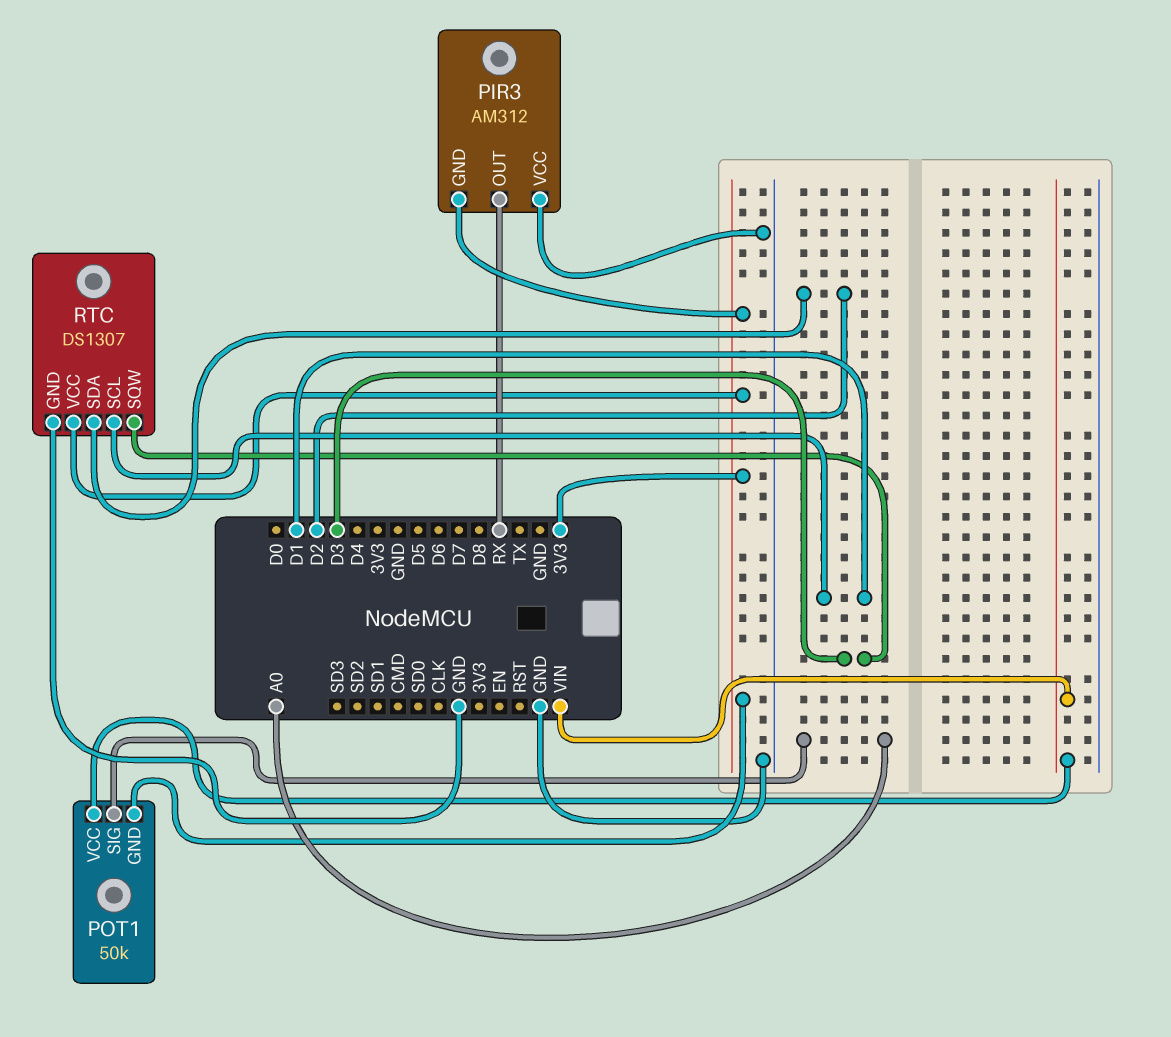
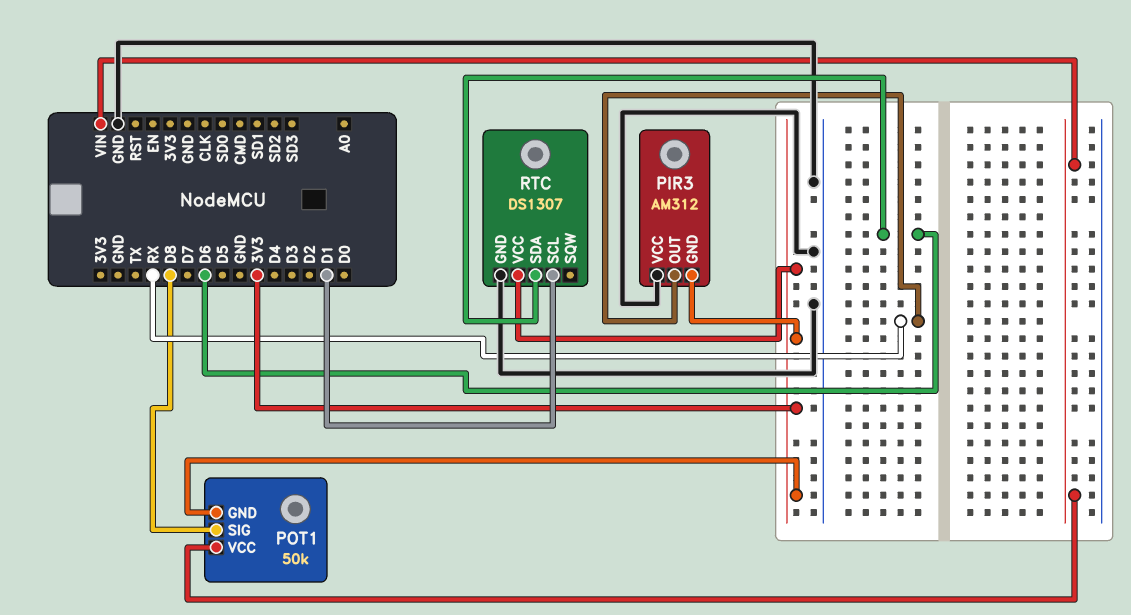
POT1 pin SIG: A0 -> D8
RTC pin SDA: D2 -> D6
RTC pin SQW: D3 -> none

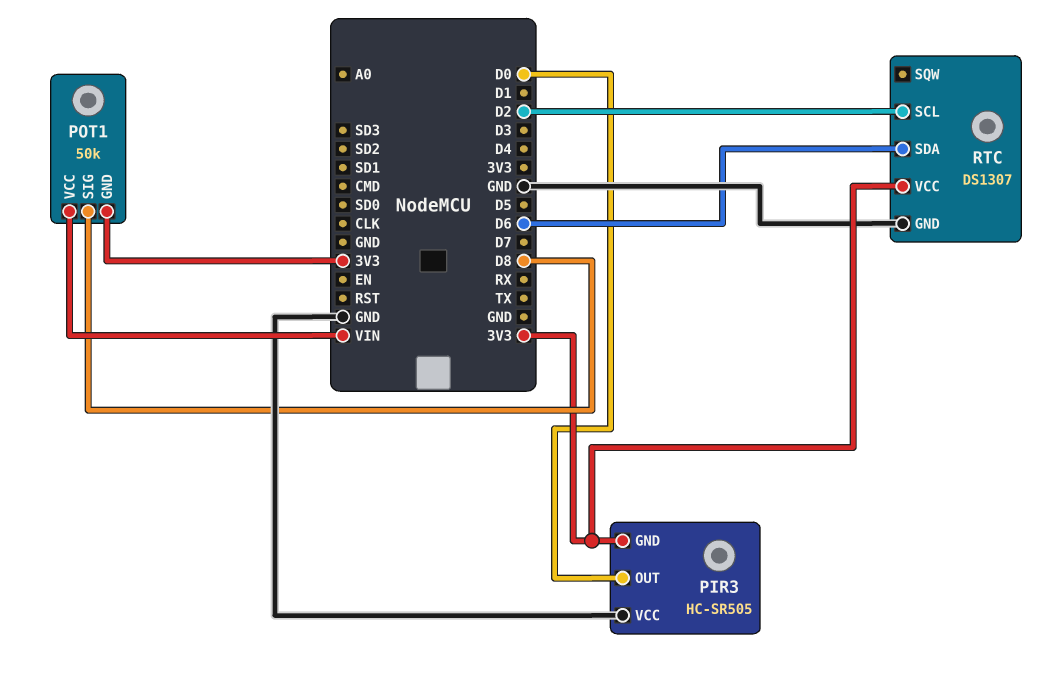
PIR3: AM312 -> HC-SR505
PIR3 pin OUT: RX -> D0
RTC pin SCL: D1 -> D2

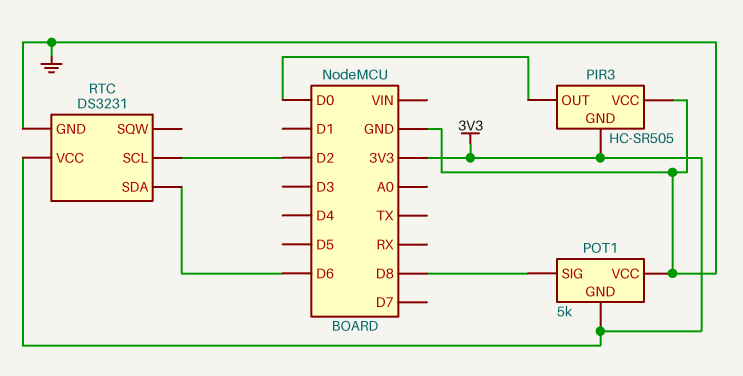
POT1: 50k -> 5k
POT1 pin VCC: VIN -> GND
RTC: DS1307 -> DS3231

